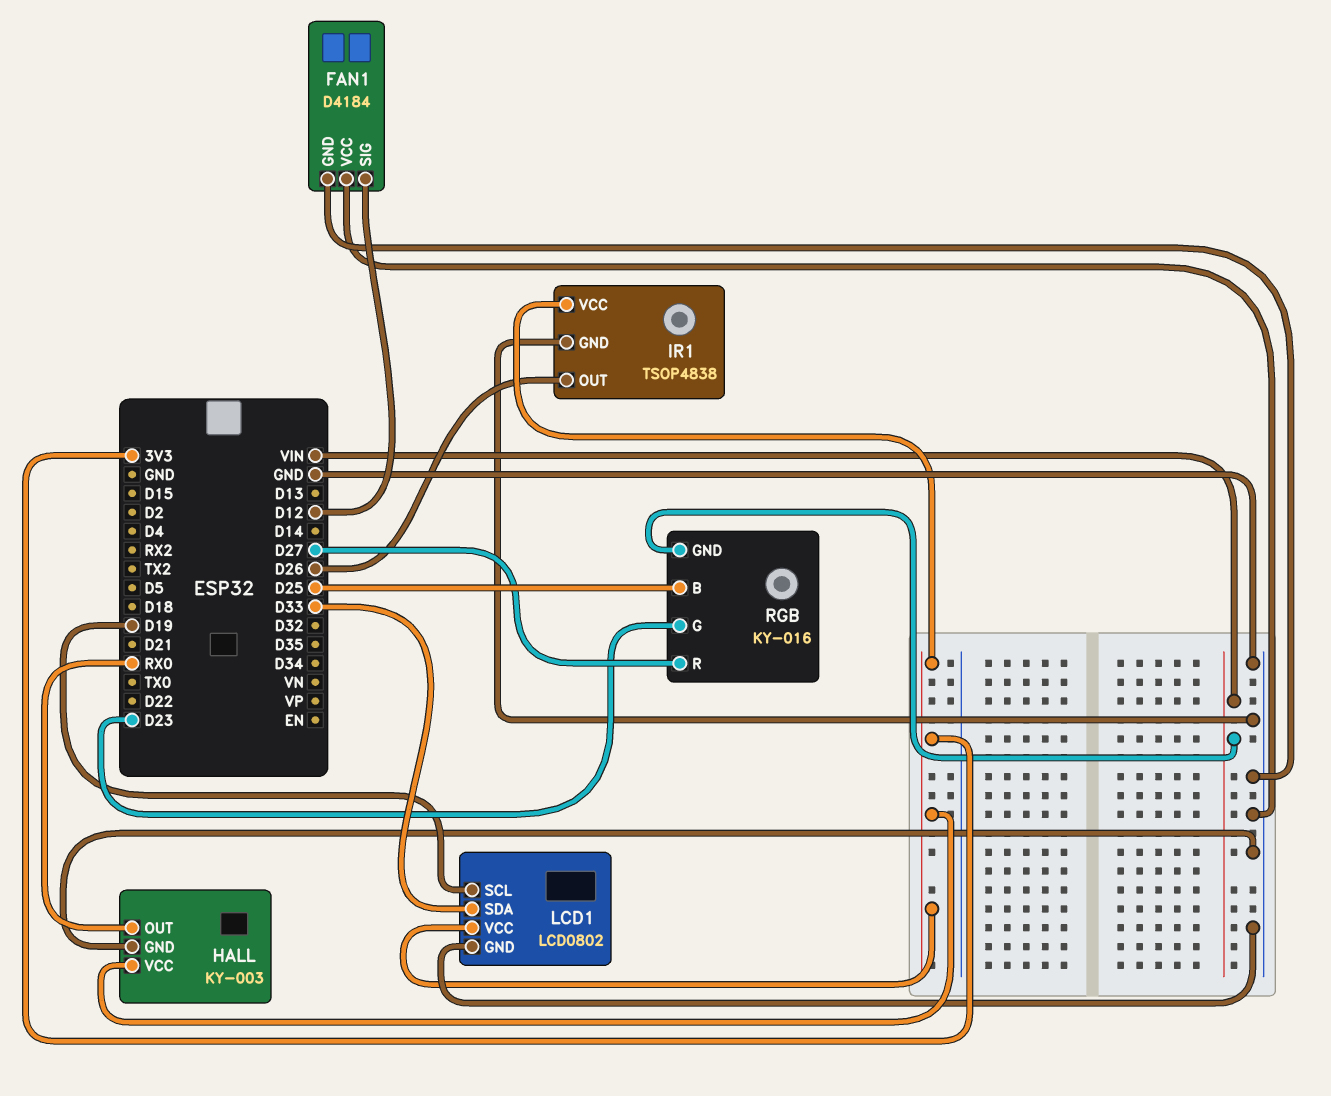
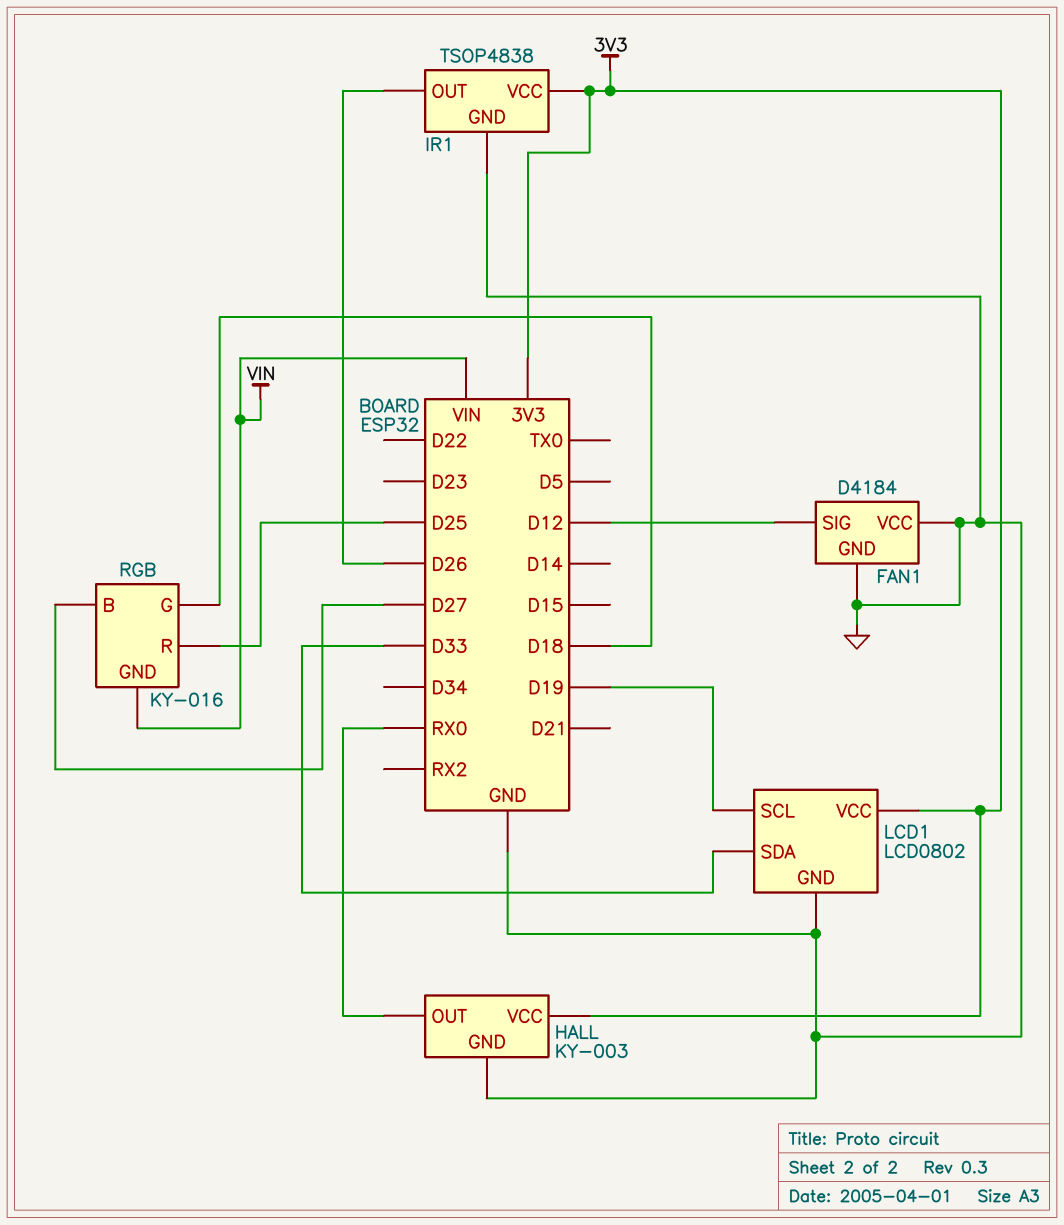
RGB pin B: D25 -> D27
RGB pin G: D23 -> D18
RGB pin R: D27 -> D25

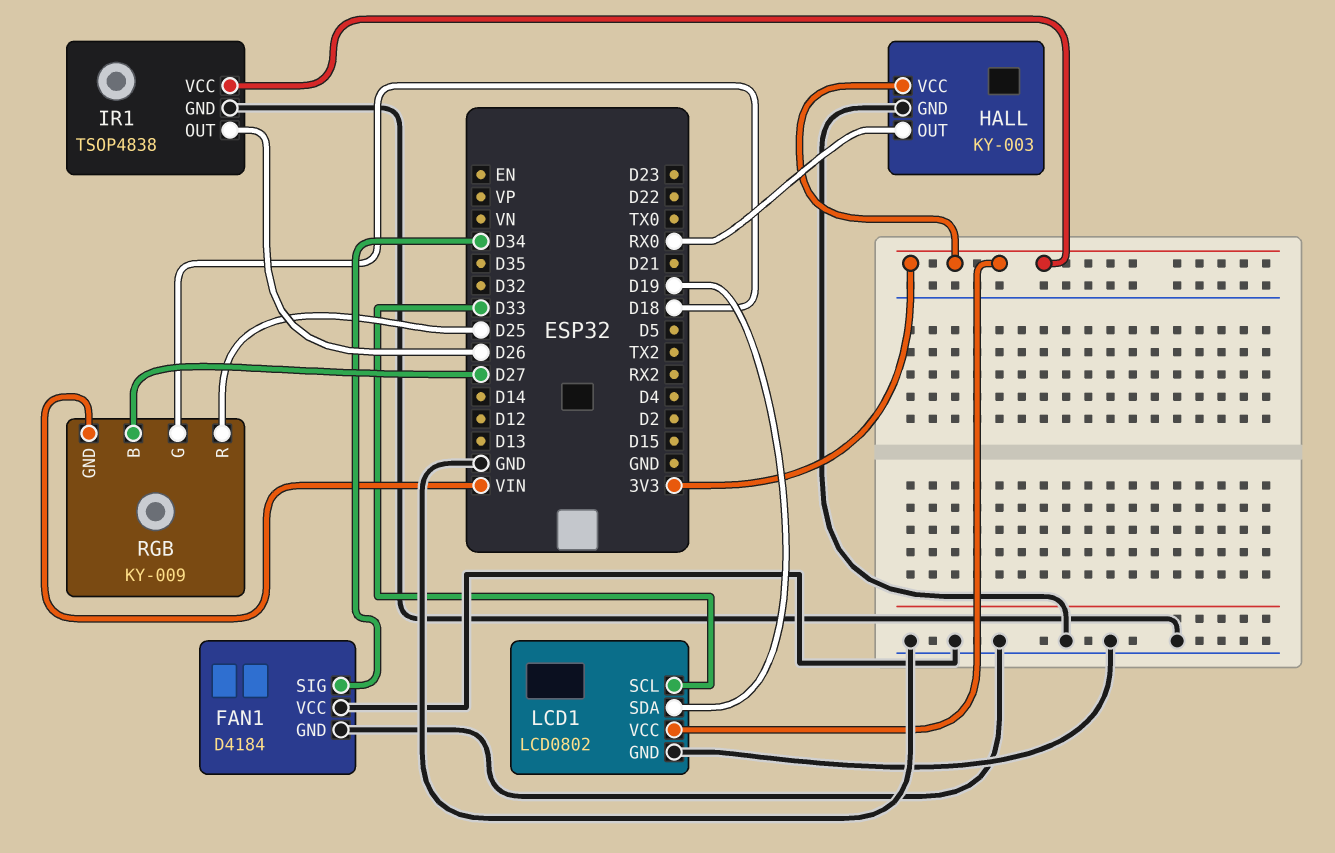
FAN1 pin SIG: D12 -> D34
LCD1 pin SCL: D19 -> D33
LCD1 pin SDA: D33 -> D19
RGB: KY-016 -> KY-009

